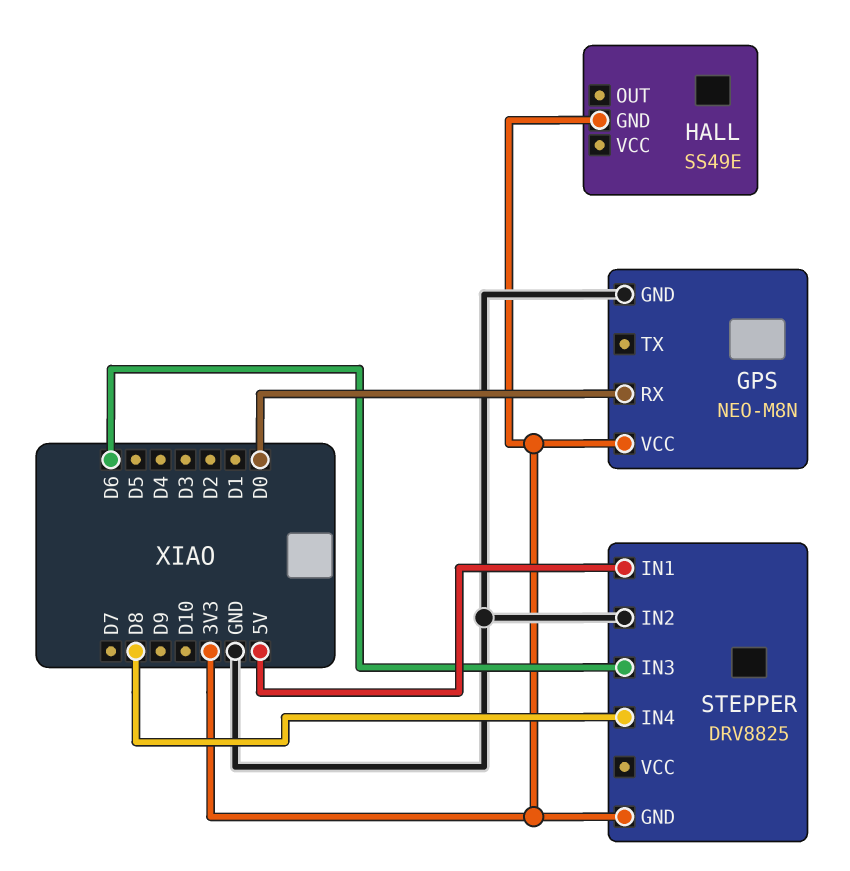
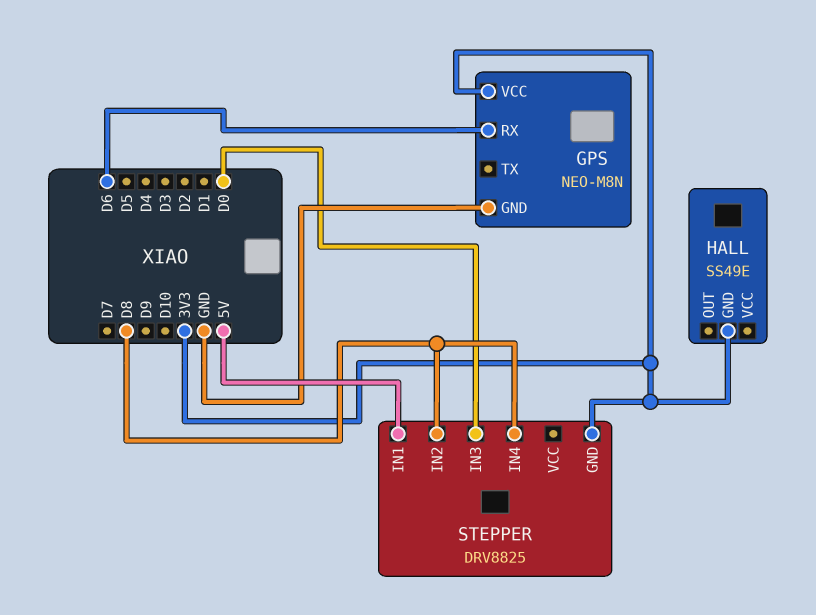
GPS pin RX: D0 -> D6
STEPPER pin IN2: GND -> D8
STEPPER pin IN3: D6 -> D0

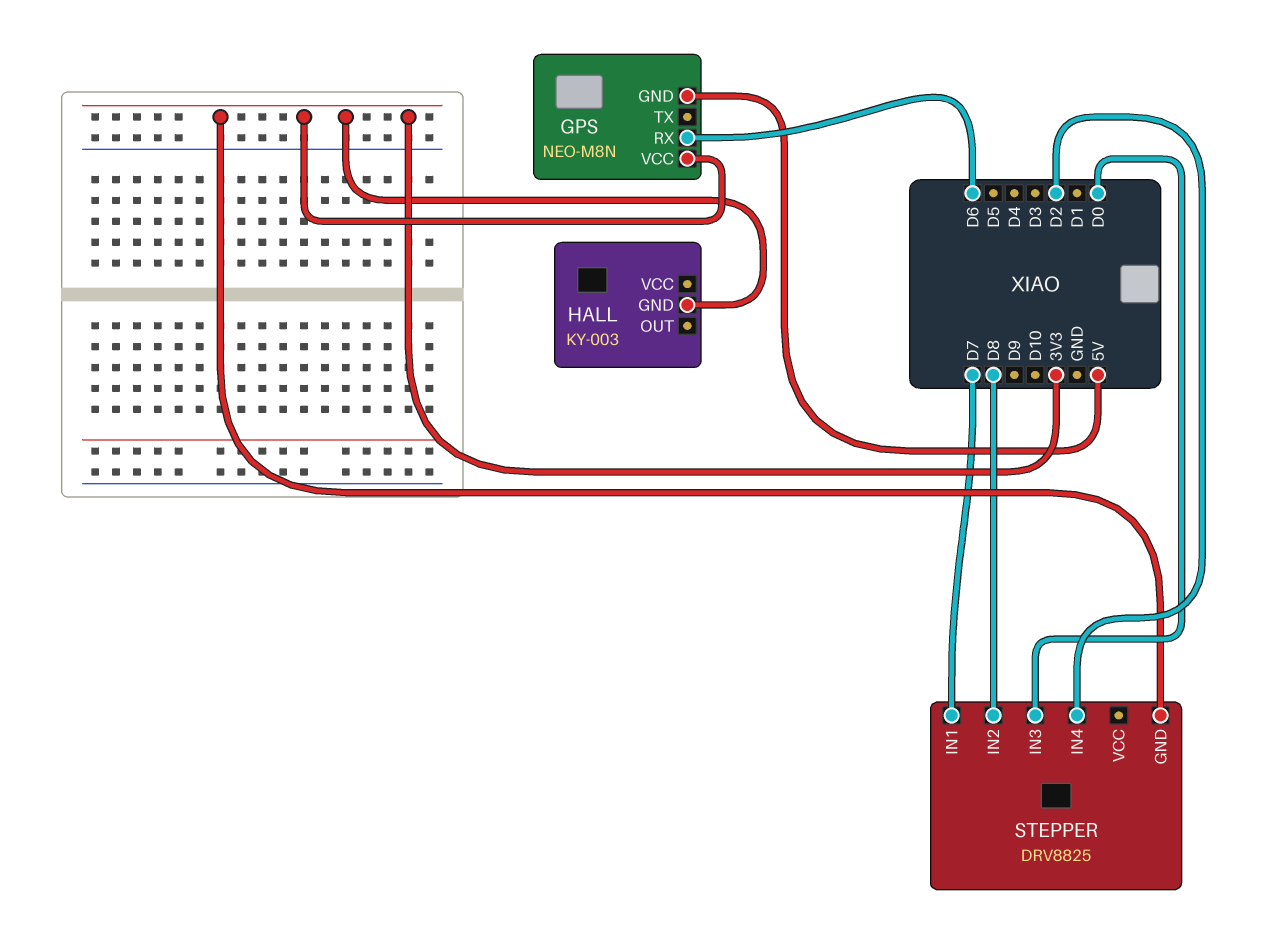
GPS pin GND: GND -> 5V
HALL: SS49E -> KY-003
STEPPER pin IN1: 5V -> D7
STEPPER pin IN4: D8 -> D2

